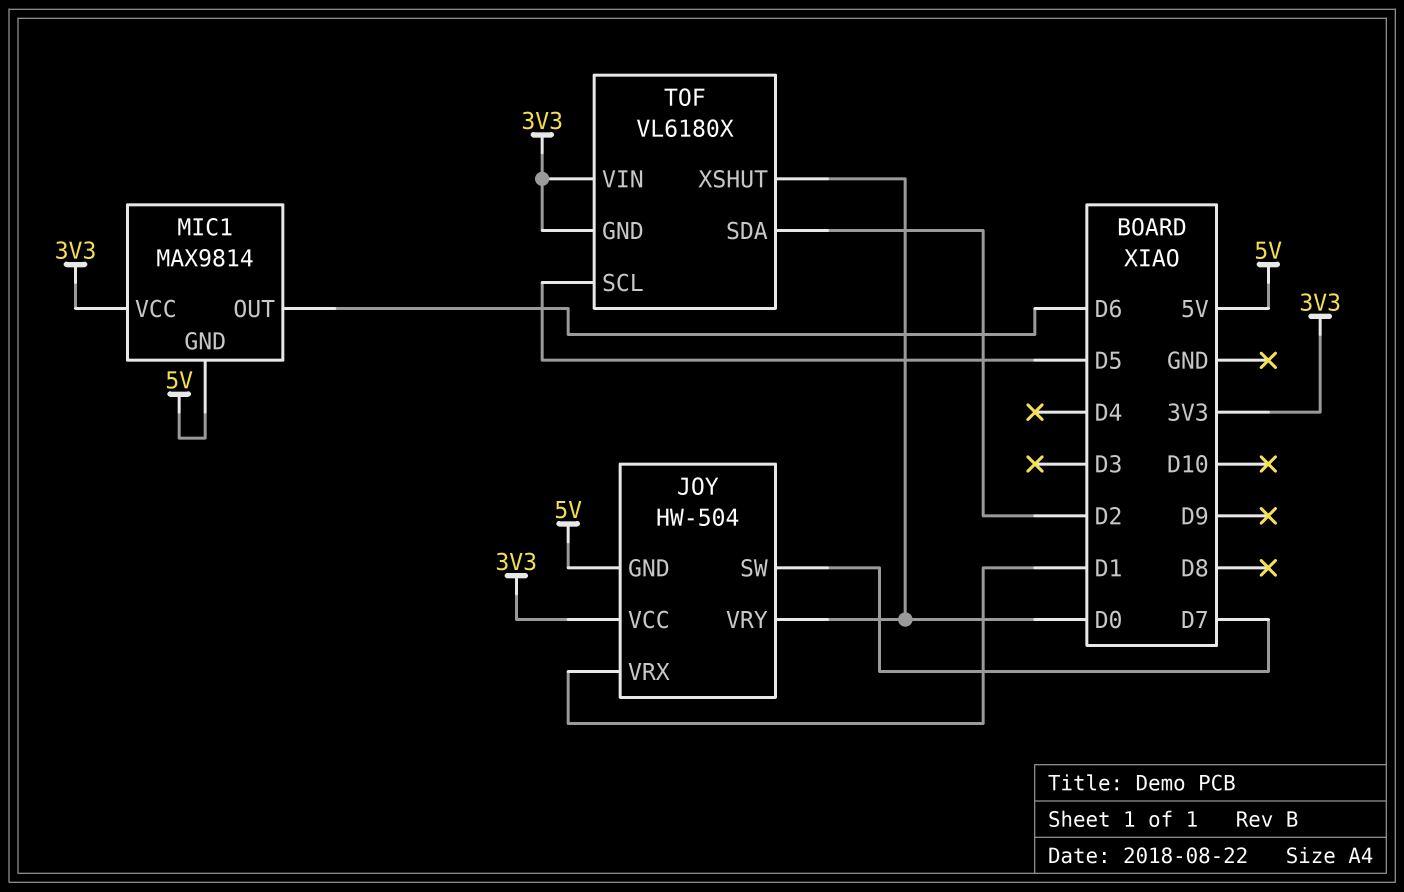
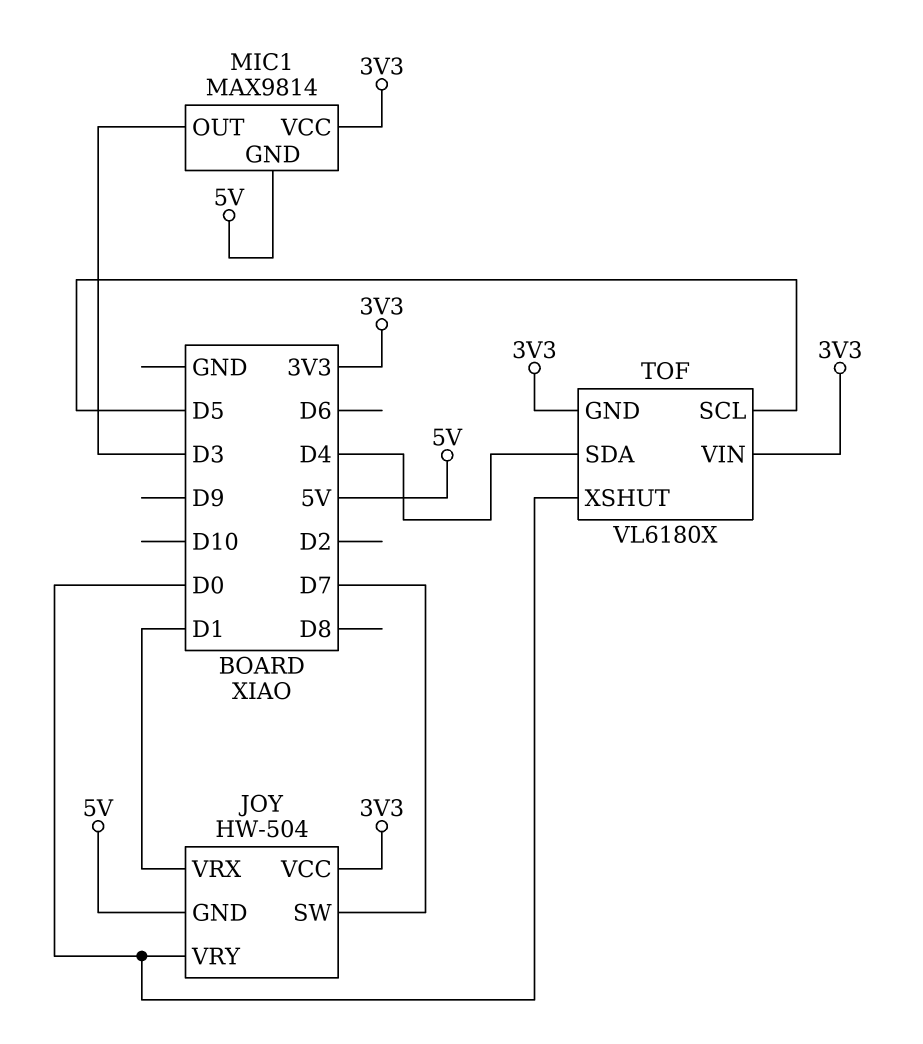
MIC1 pin OUT: D6 -> D3
TOF pin SDA: D2 -> D4

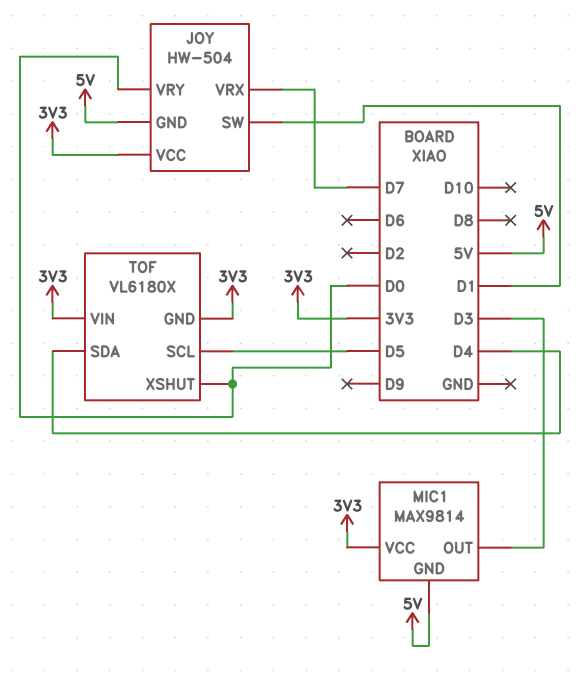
JOY pin SW: D7 -> D1
JOY pin VRX: D1 -> D7

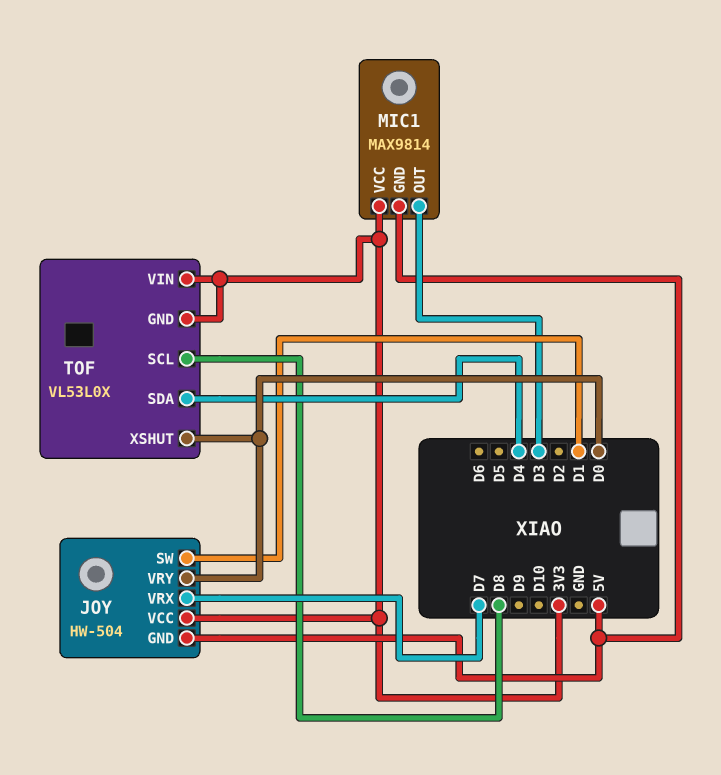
TOF: VL6180X -> VL53L0X
TOF pin SCL: D5 -> D8

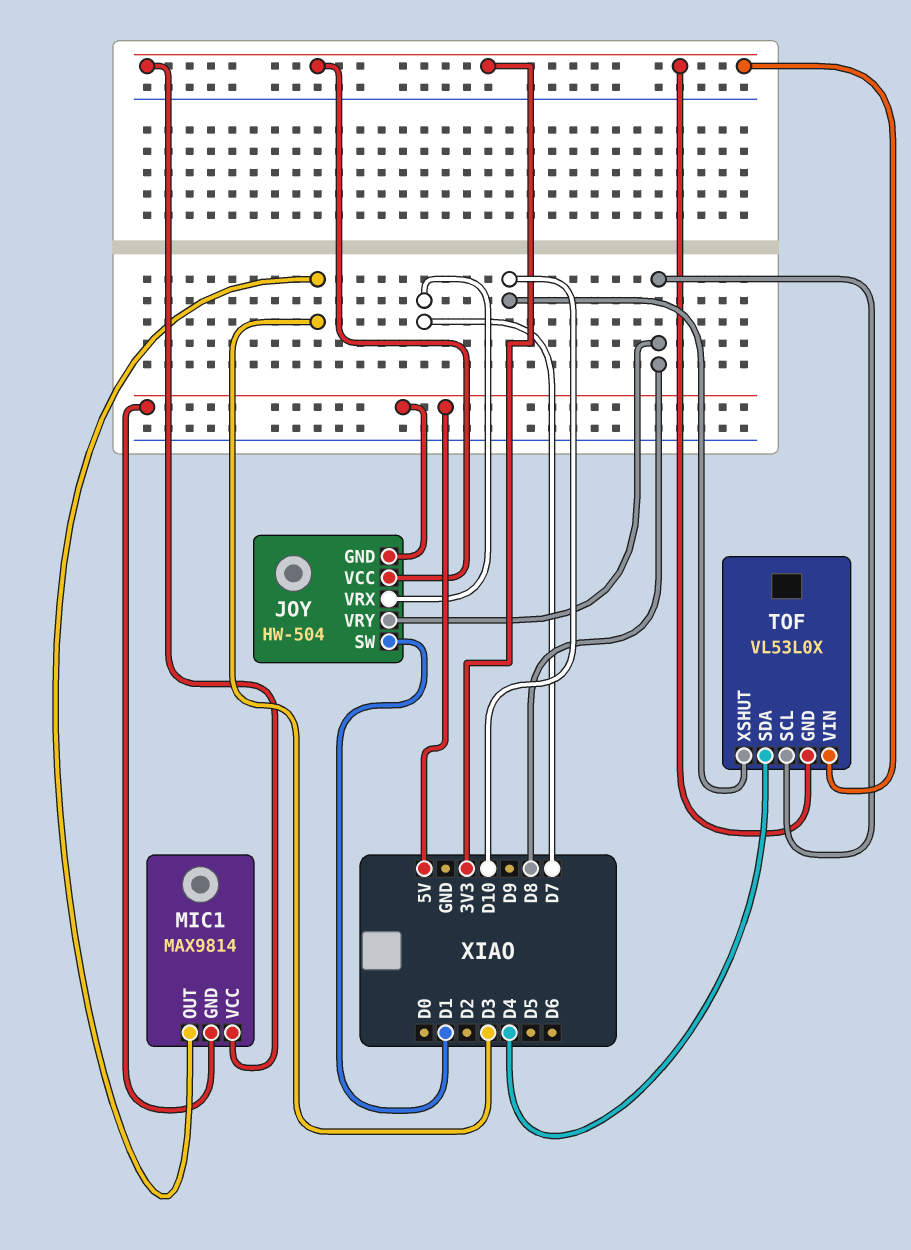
JOY pin VRY: D0 -> D8
TOF pin XSHUT: D0 -> D10

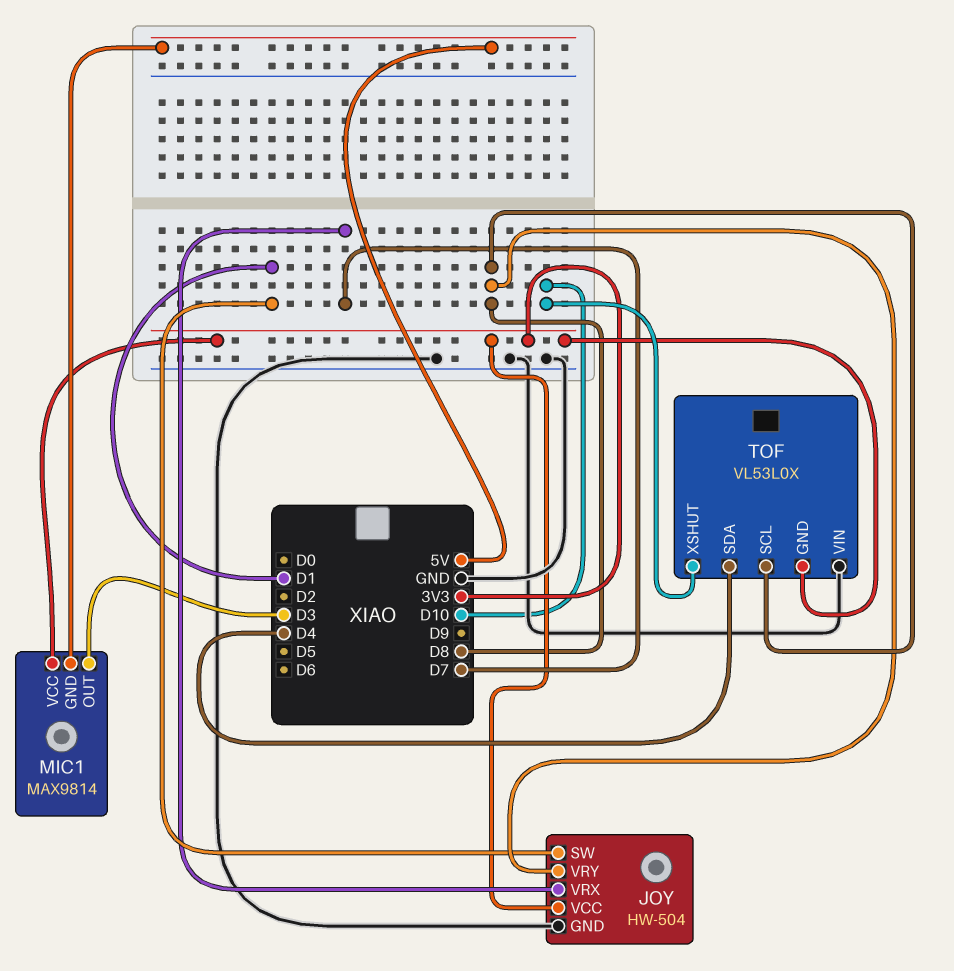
JOY pin GND: 5V -> GND
TOF pin VIN: 3V3 -> GND

